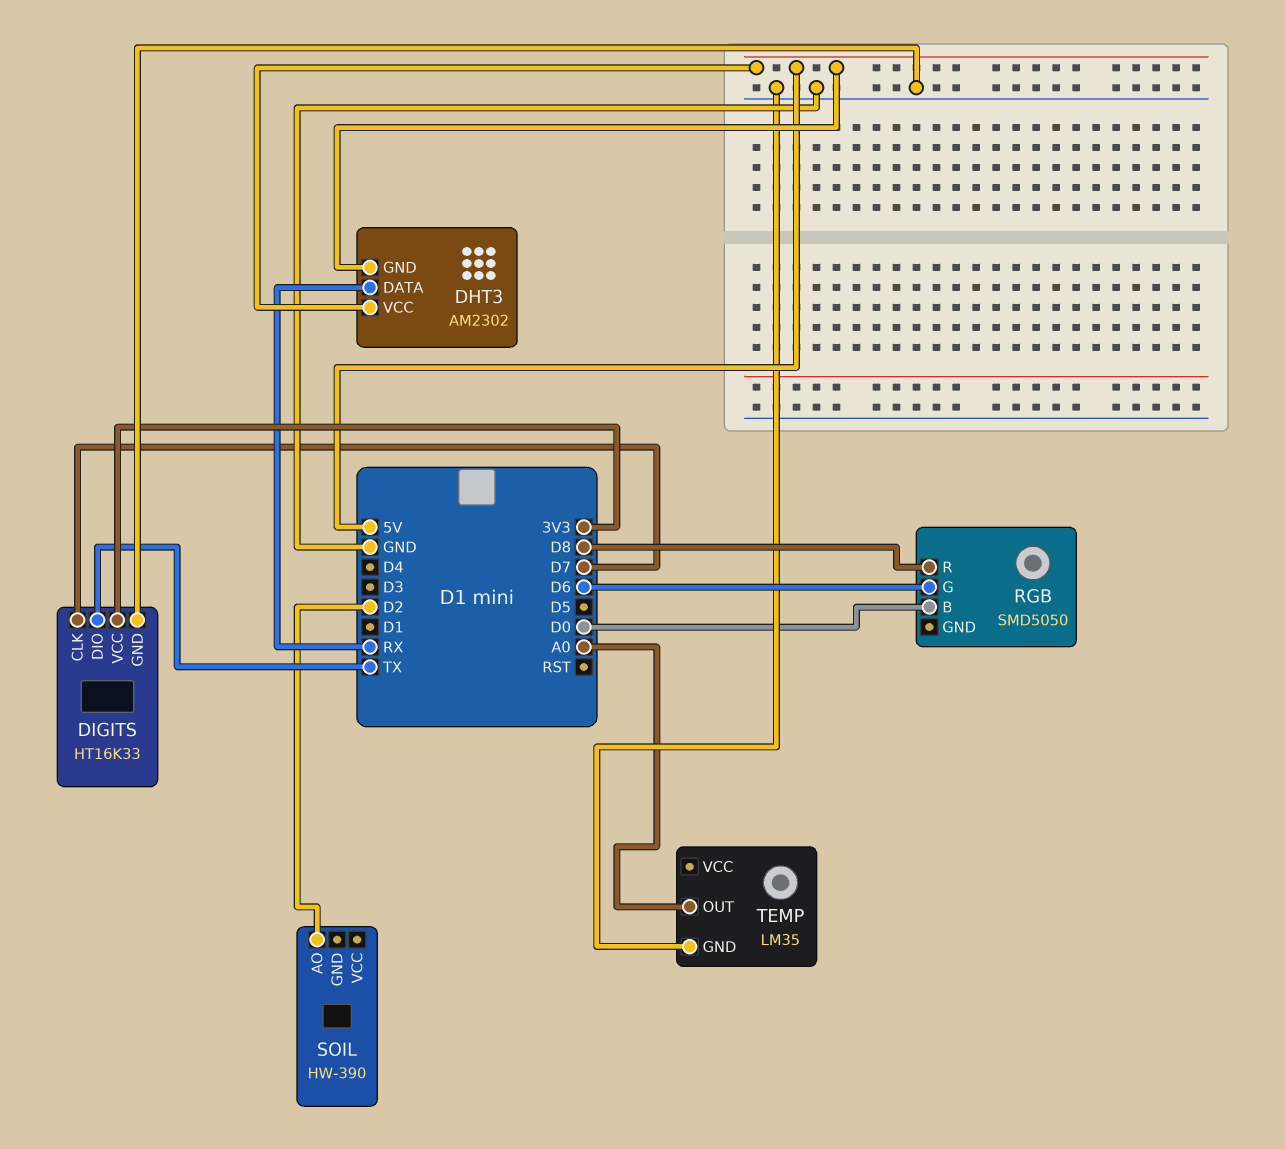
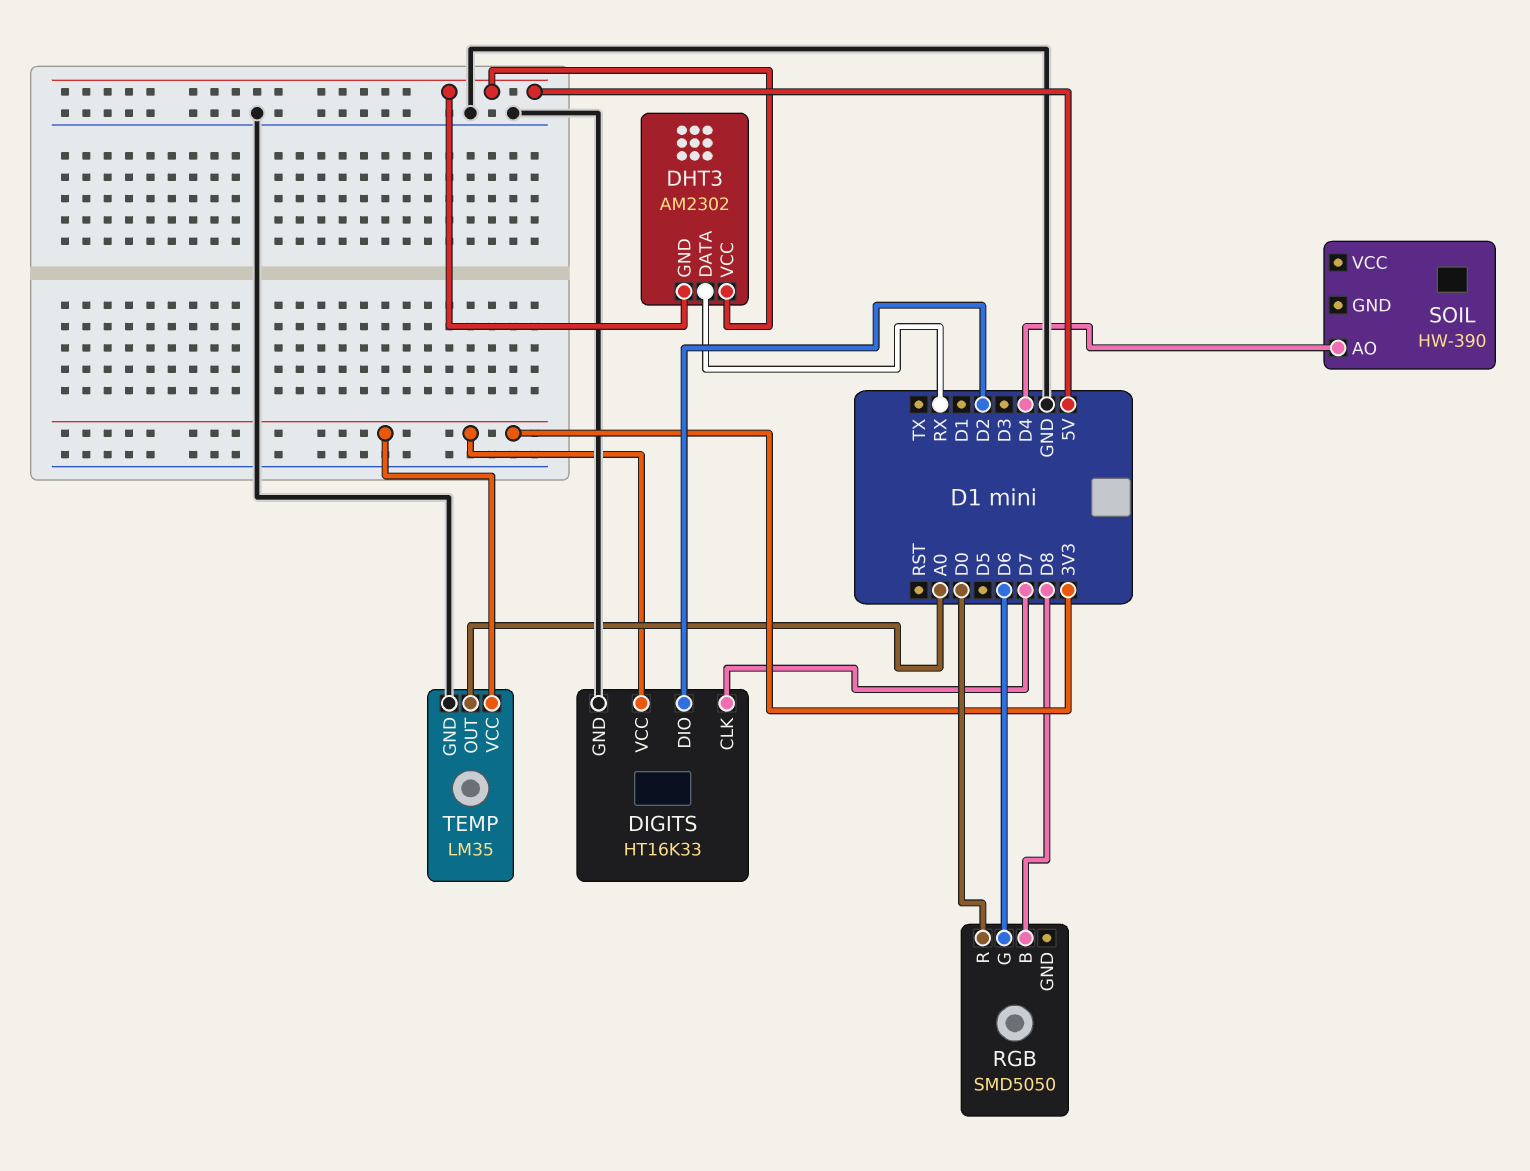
DIGITS pin DIO: TX -> D2
RGB pin B: D0 -> D8
RGB pin R: D8 -> D0
SOIL pin AO: D2 -> D4
TEMP pin VCC: none -> 3V3

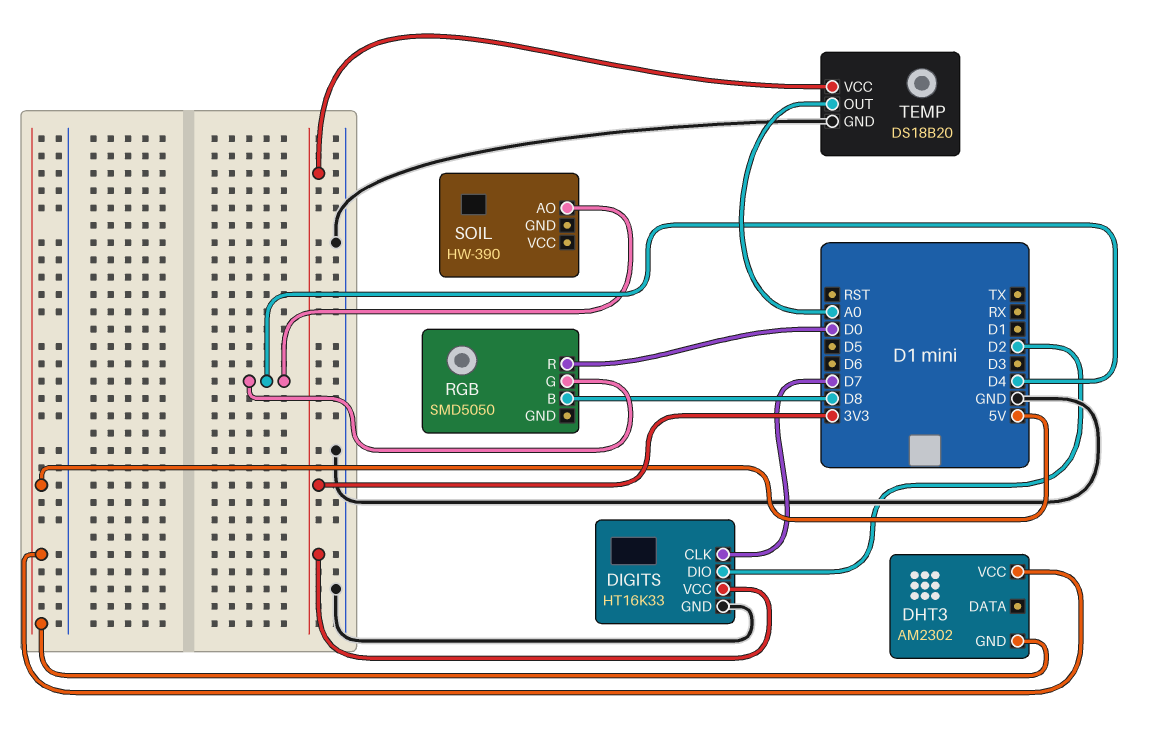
DHT3 pin DATA: RX -> none
RGB pin G: D6 -> D4
TEMP: LM35 -> DS18B20

